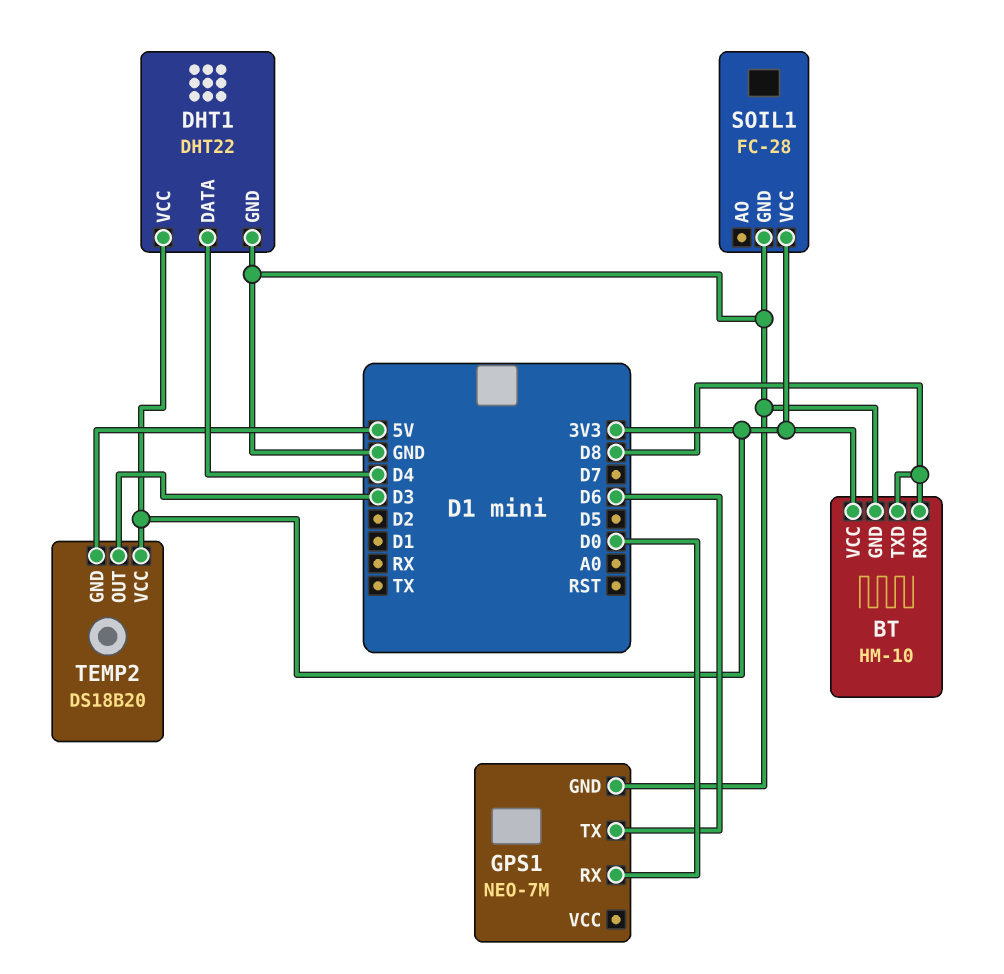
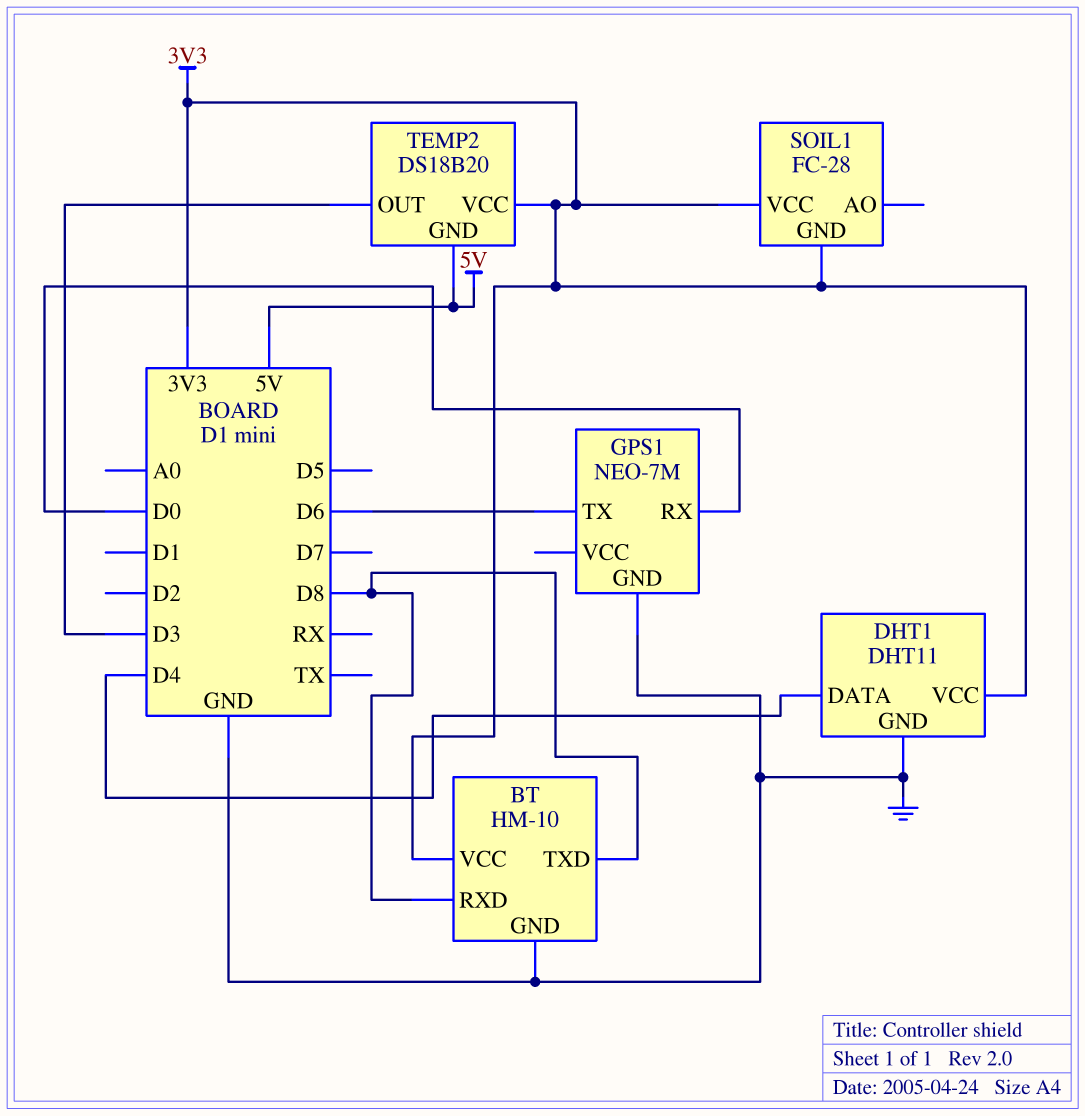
DHT1: DHT22 -> DHT11
SOIL1 pin GND: GND -> 3V3

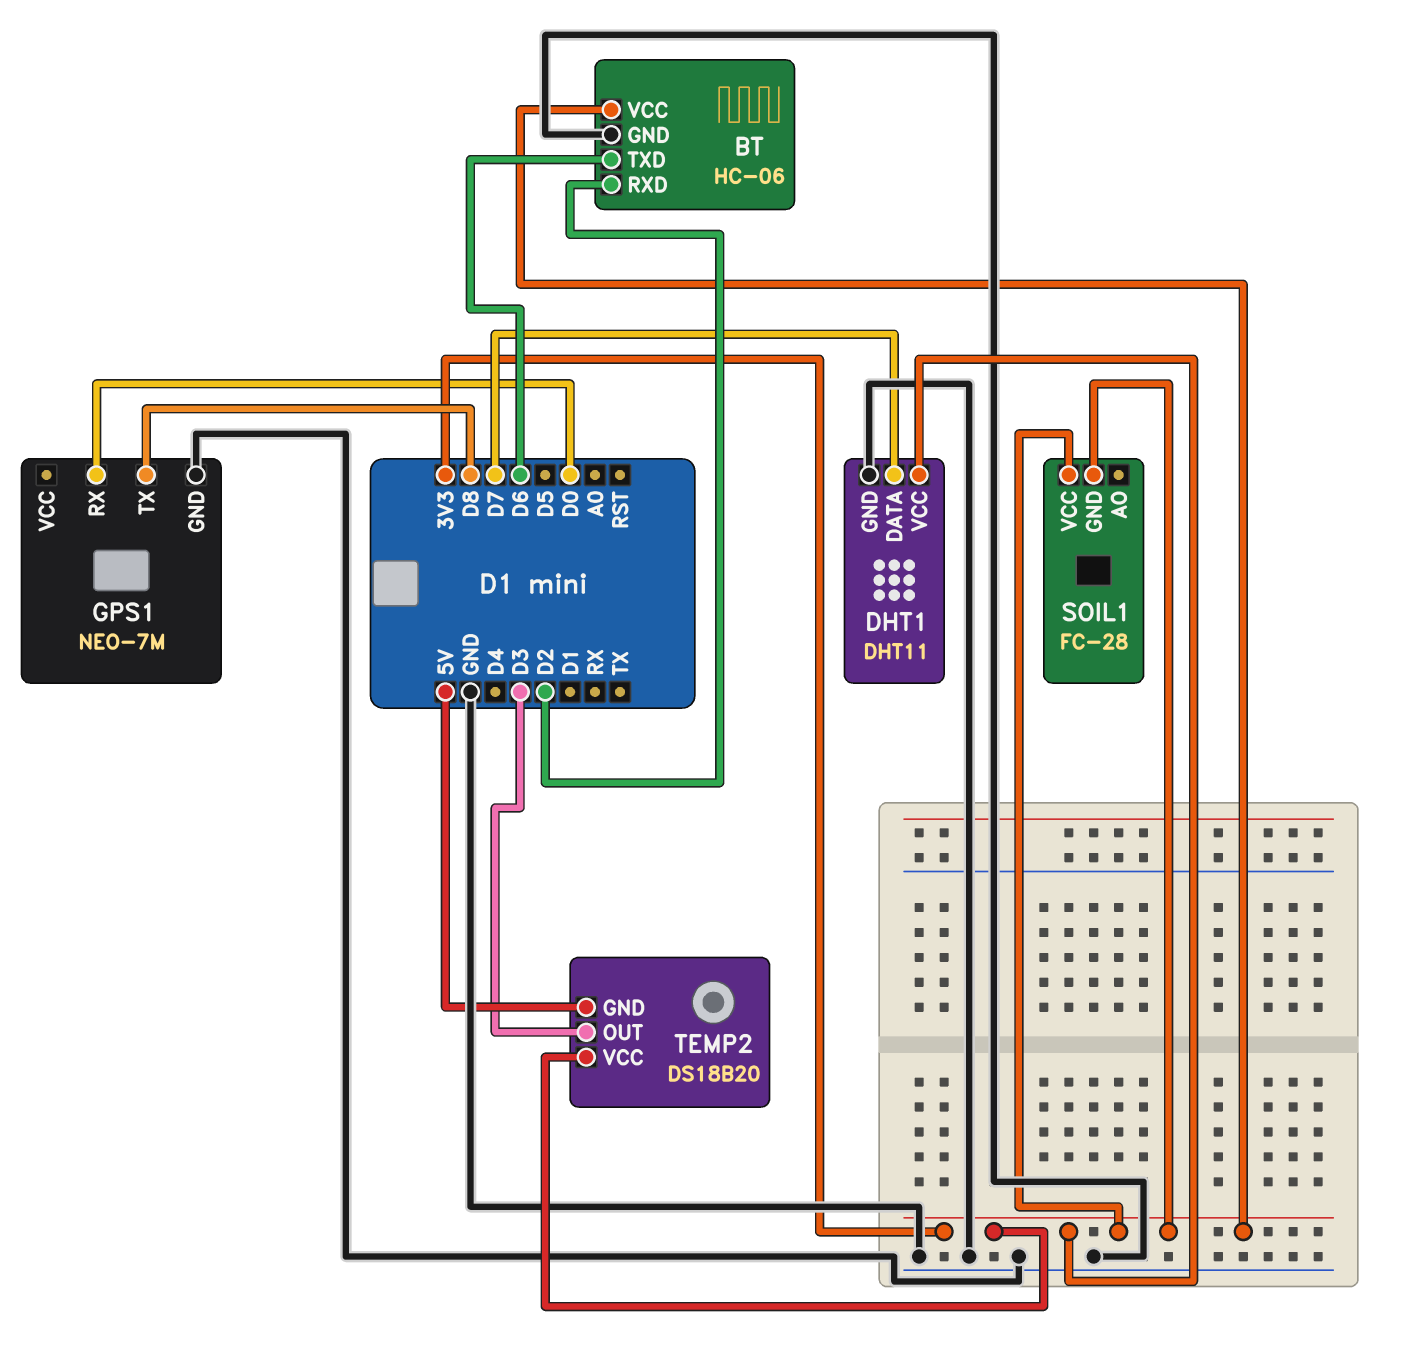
BT: HM-10 -> HC-06
BT pin RXD: D8 -> D2
BT pin TXD: D8 -> D6
DHT1 pin DATA: D4 -> D7
GPS1 pin TX: D6 -> D8

